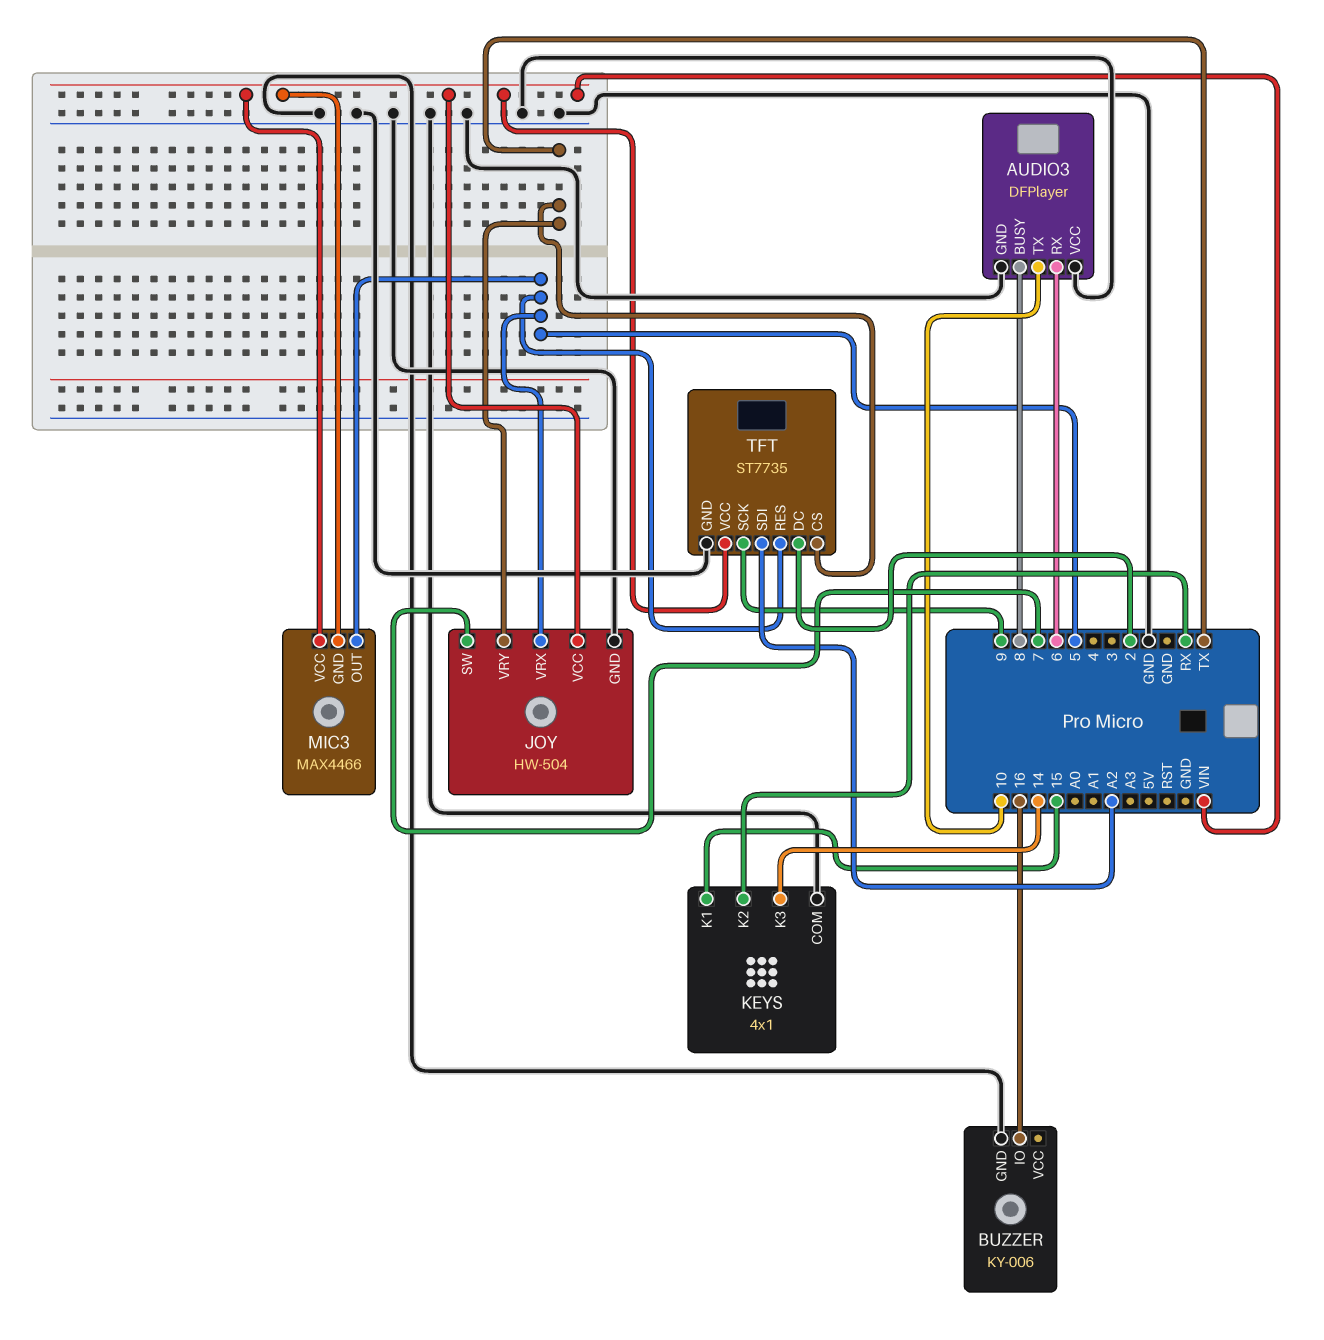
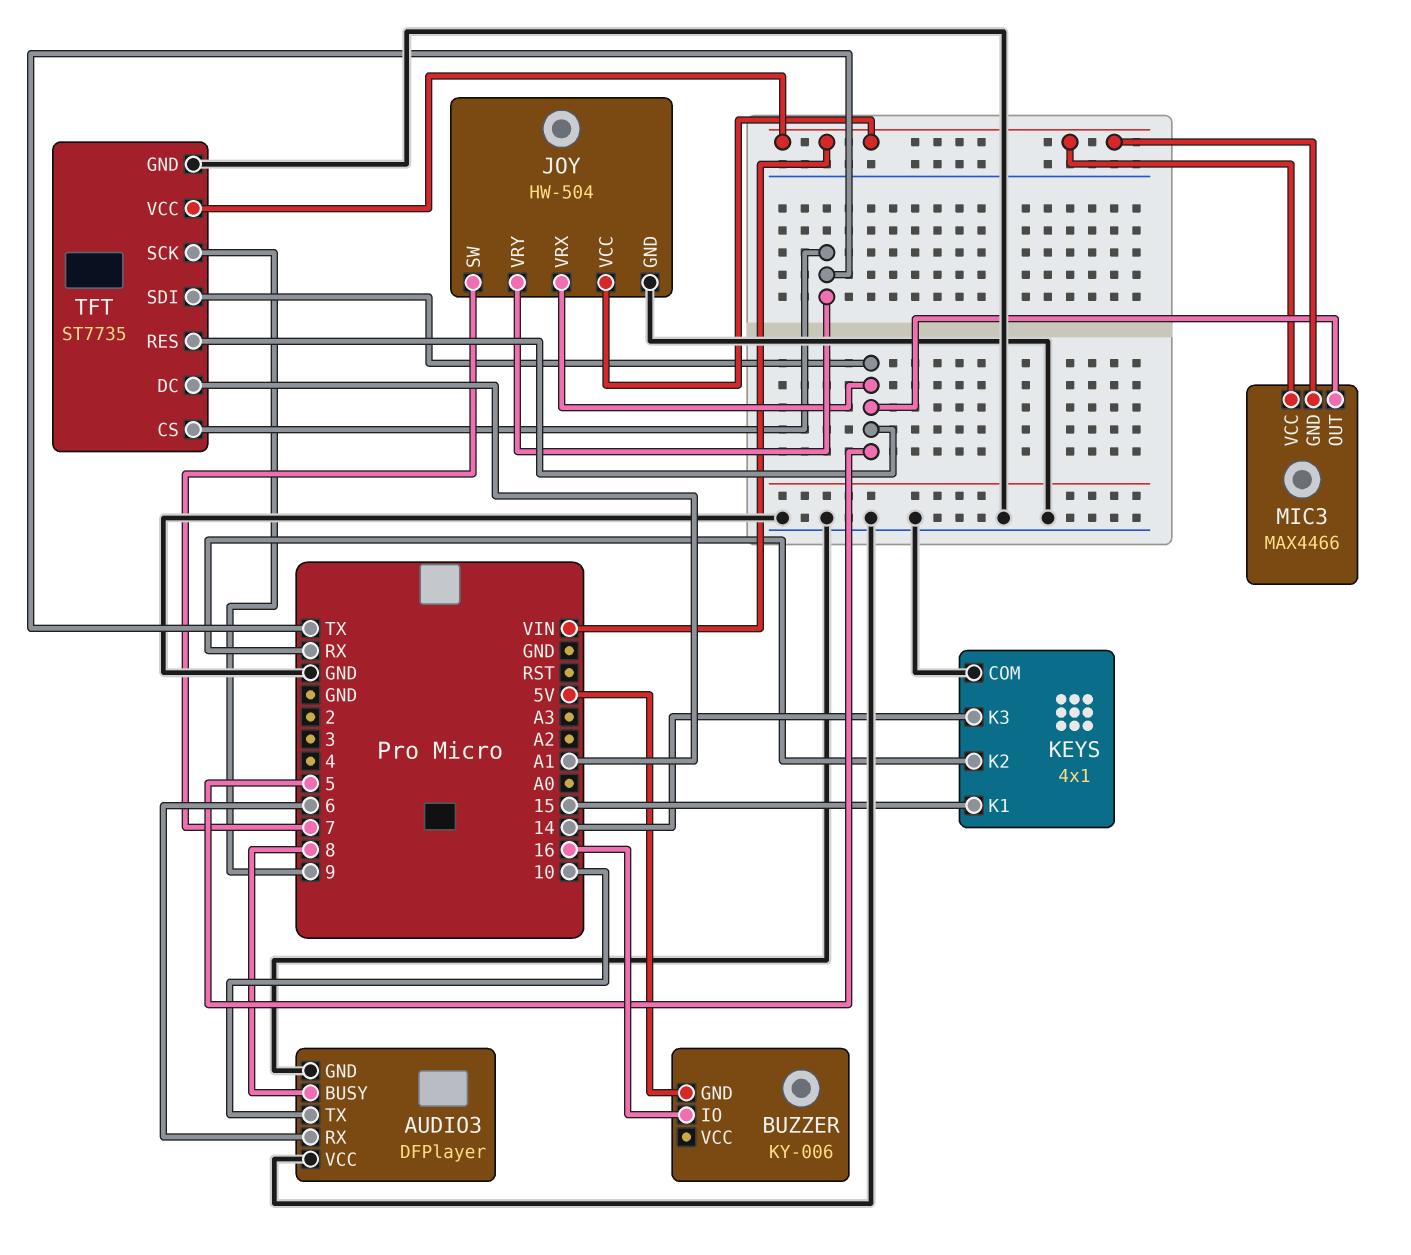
BUZZER pin GND: GND -> 5V
TFT pin DC: 2 -> A1
TFT pin SDI: A2 -> 5

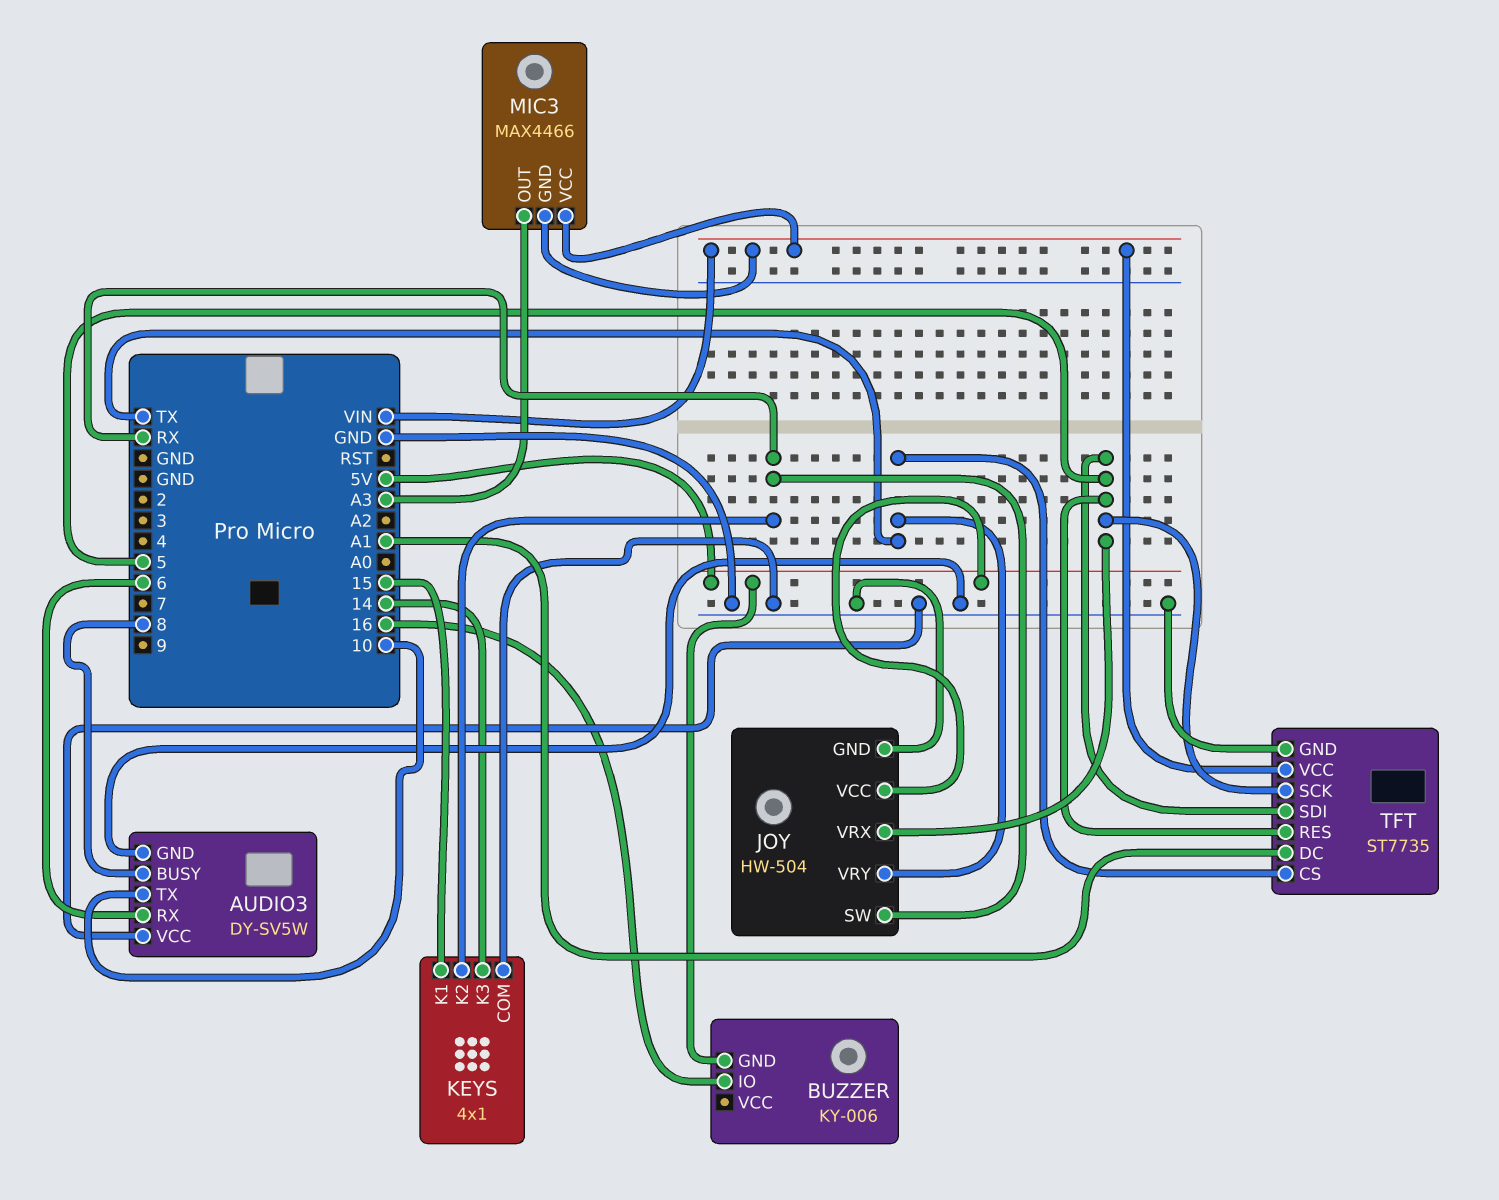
AUDIO3: DFPlayer -> DY-SV5W
JOY pin SW: 7 -> RX
JOY pin VCC: VIN -> 5V
MIC3 pin OUT: 5 -> A3
TFT pin SCK: 9 -> 5

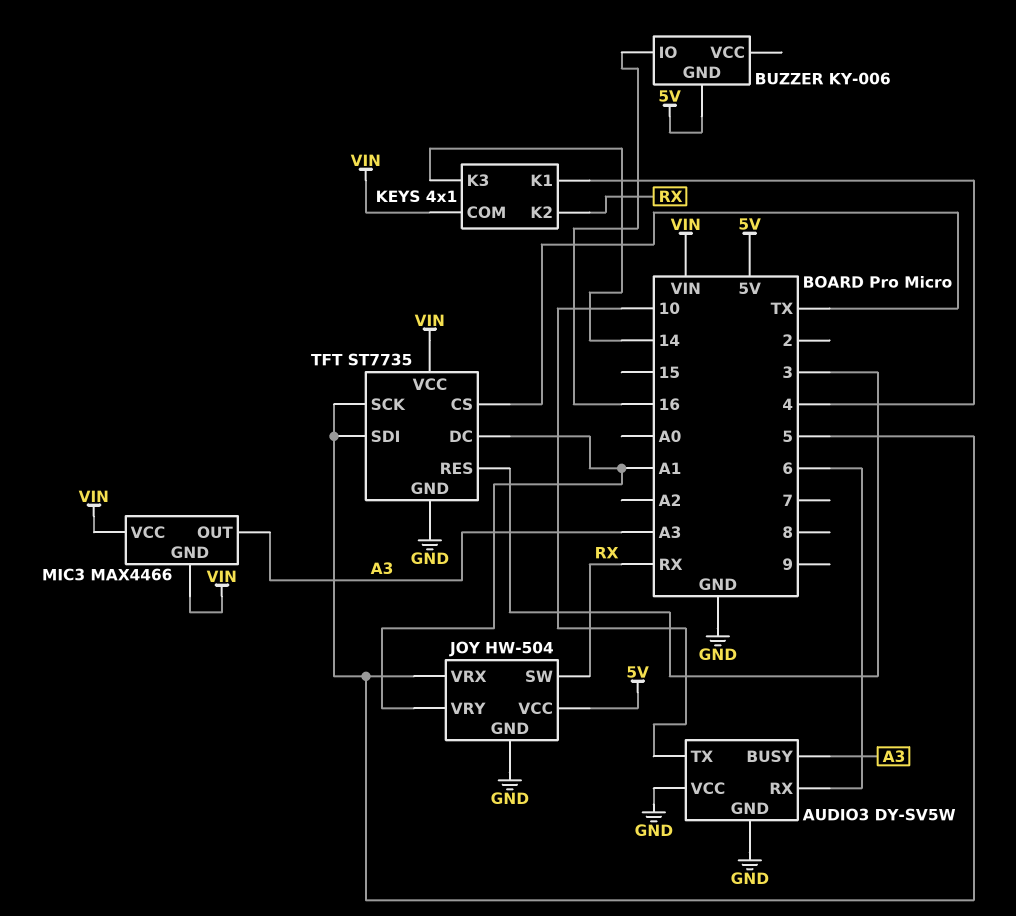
AUDIO3 pin BUSY: 8 -> A3
JOY pin VRY: TX -> A1
KEYS pin COM: GND -> VIN
KEYS pin K1: 15 -> 4
TFT pin RES: 5 -> 3

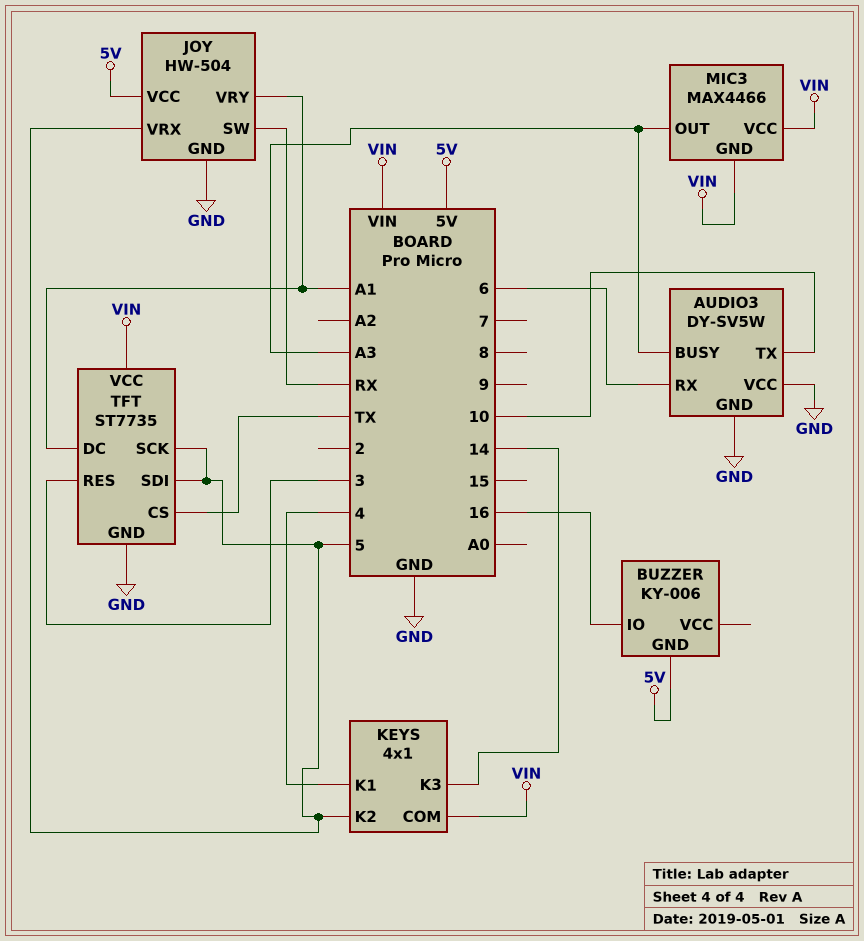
KEYS pin K2: RX -> 5

